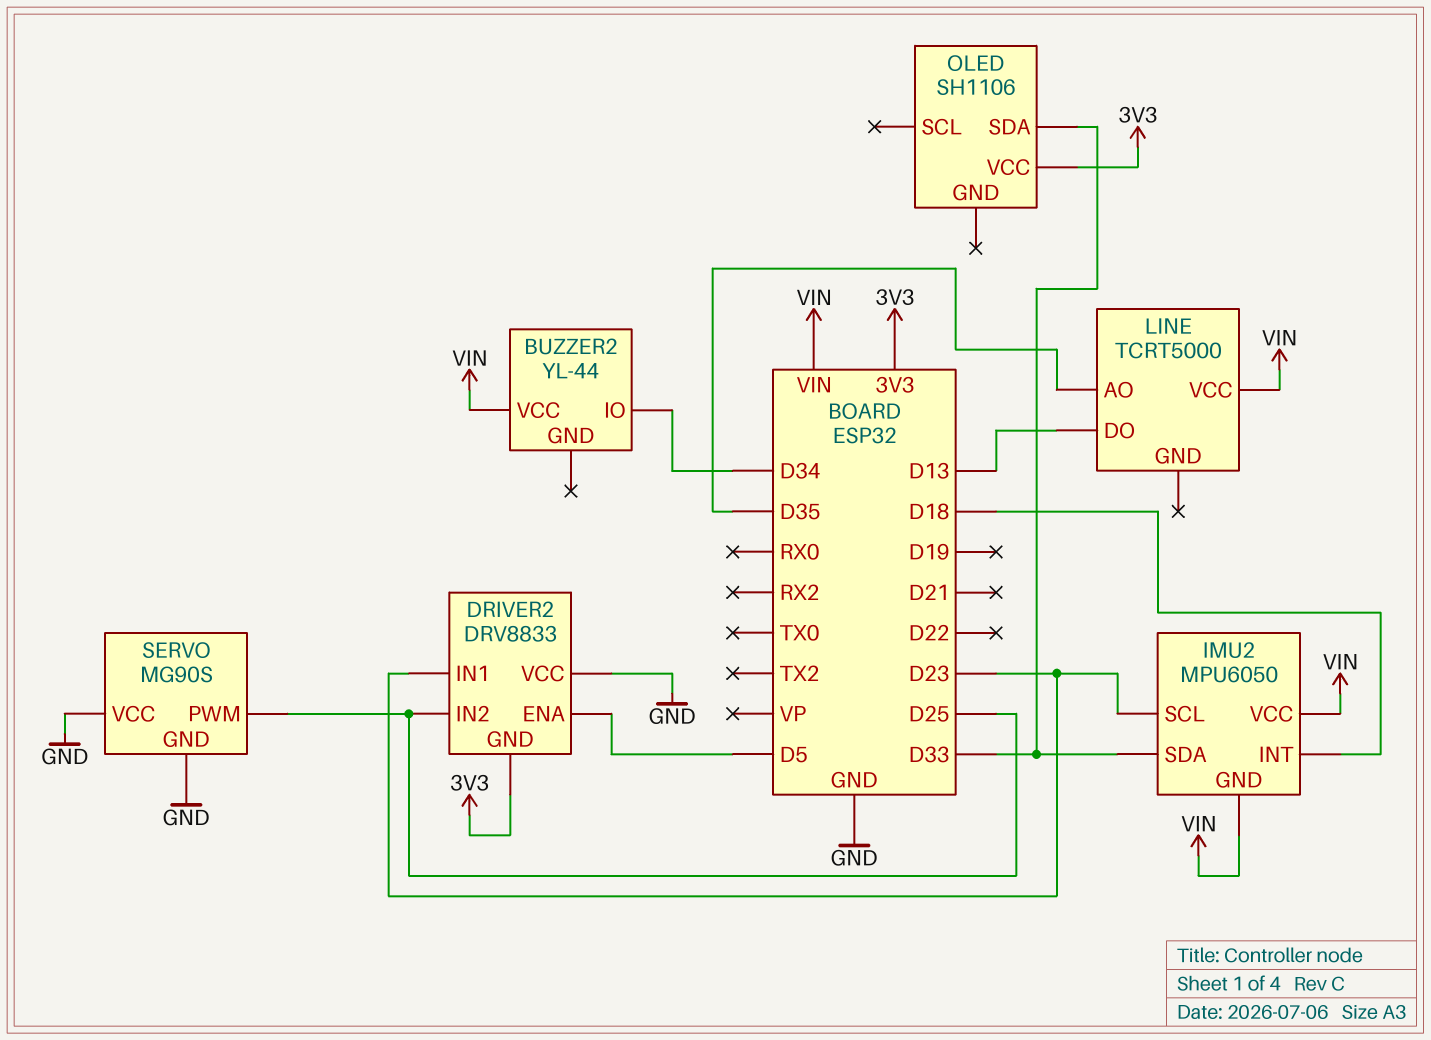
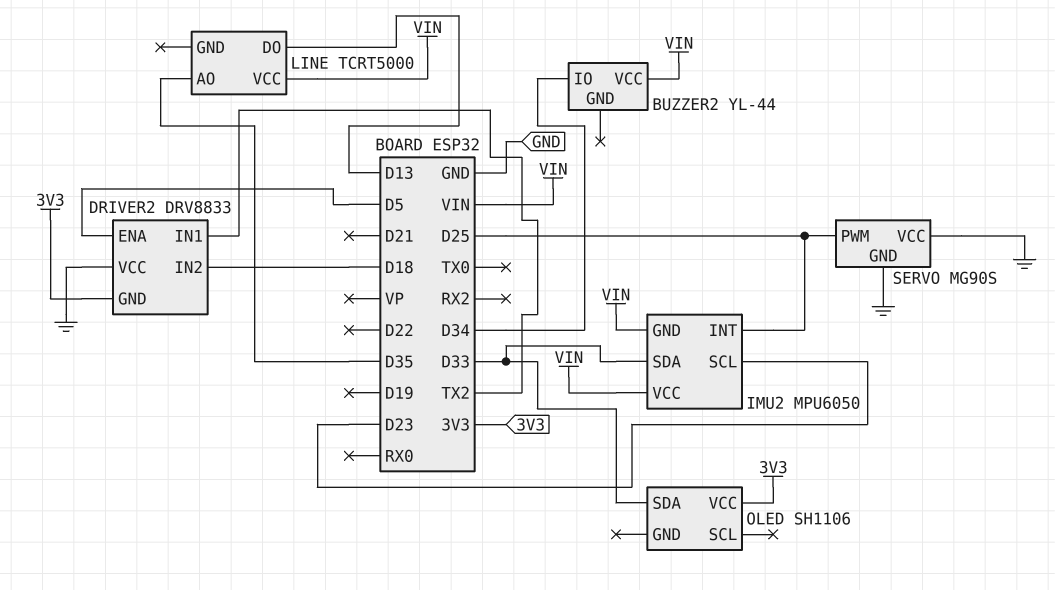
DRIVER2 pin IN1: D23 -> TX2
DRIVER2 pin IN2: D25 -> D18
IMU2 pin INT: D18 -> D25

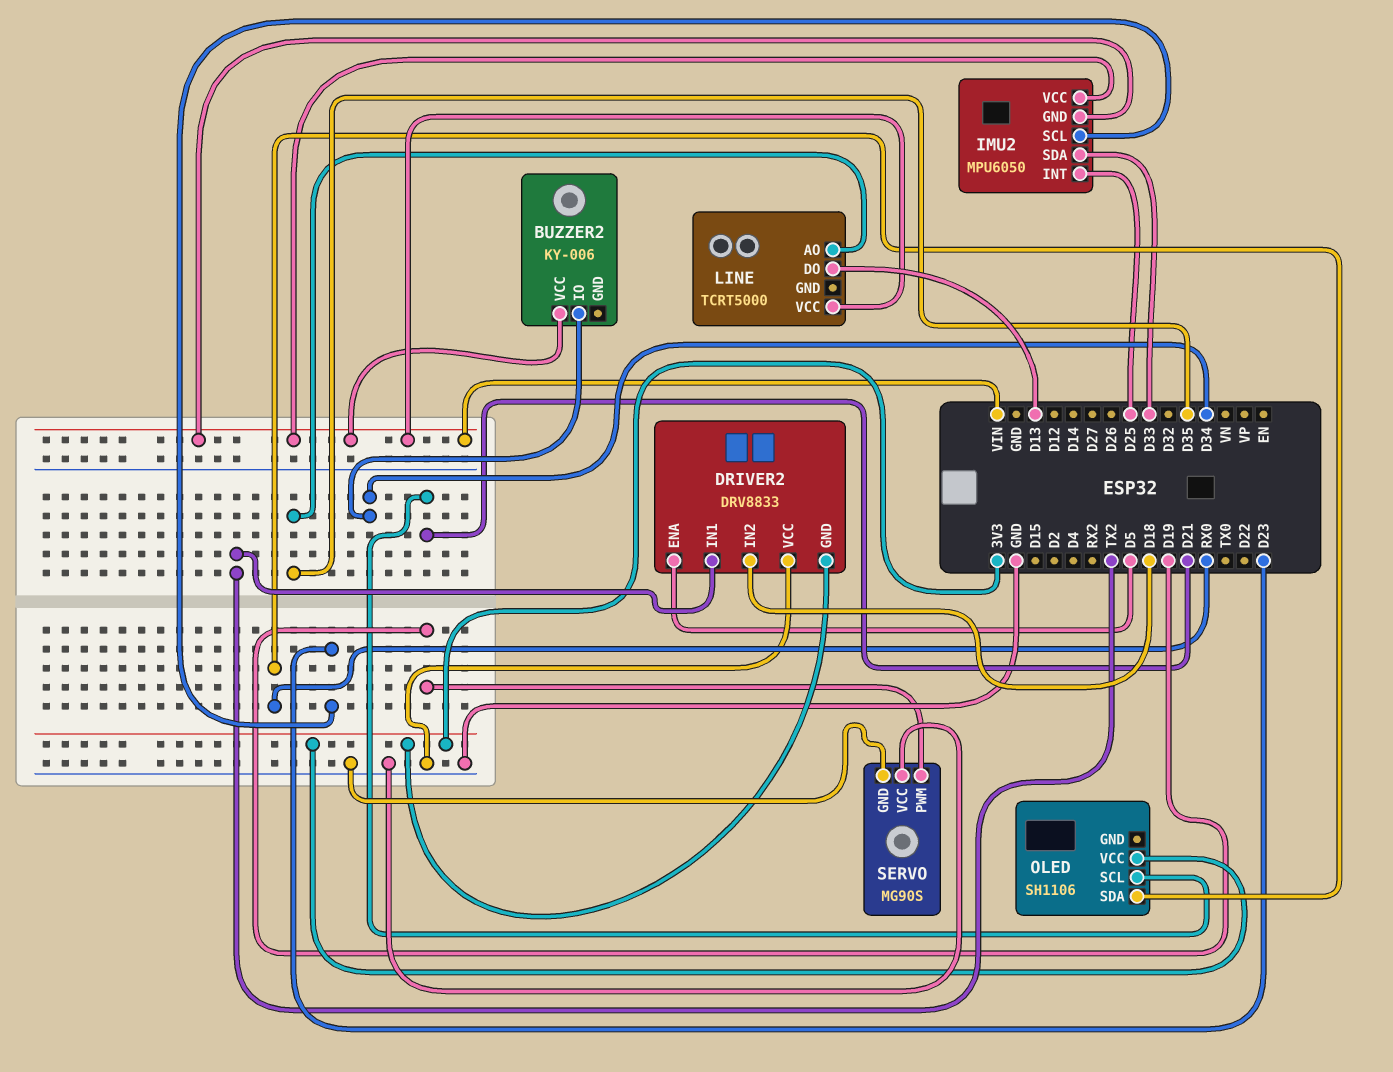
BUZZER2: YL-44 -> KY-006
OLED pin SCL: none -> D21
OLED pin SDA: D33 -> RX0
SERVO pin PWM: D25 -> D19

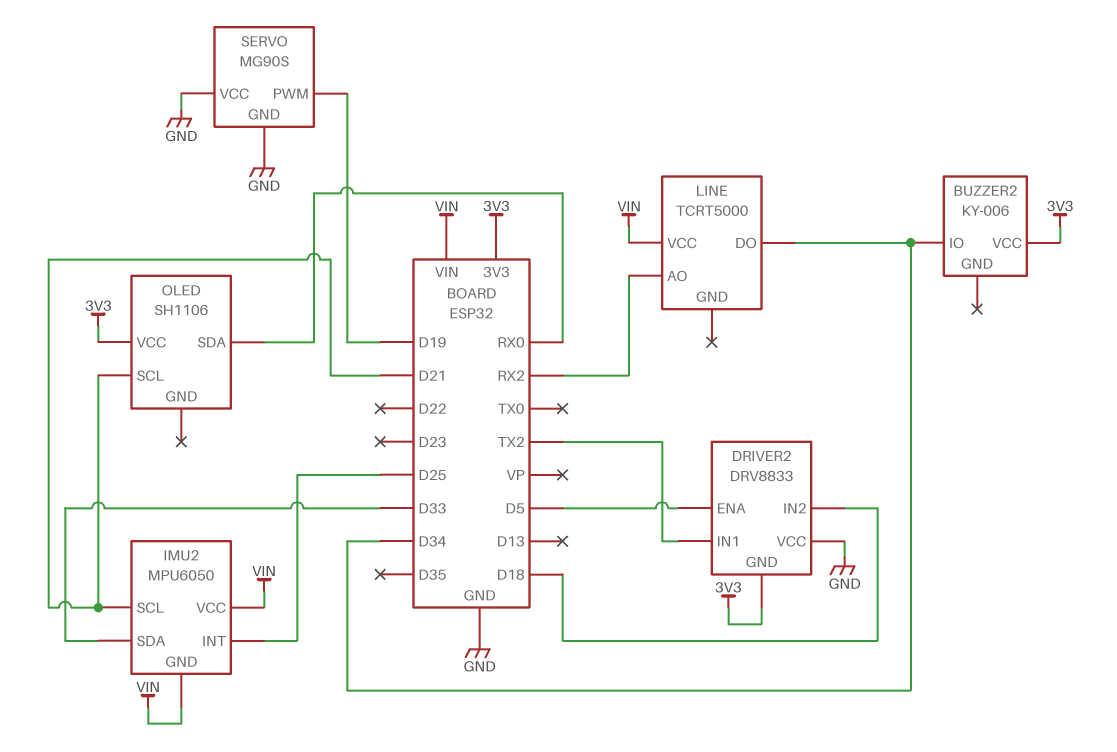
BUZZER2 pin VCC: VIN -> 3V3
IMU2 pin SCL: D23 -> D21
LINE pin AO: D35 -> RX2
LINE pin DO: D13 -> D34

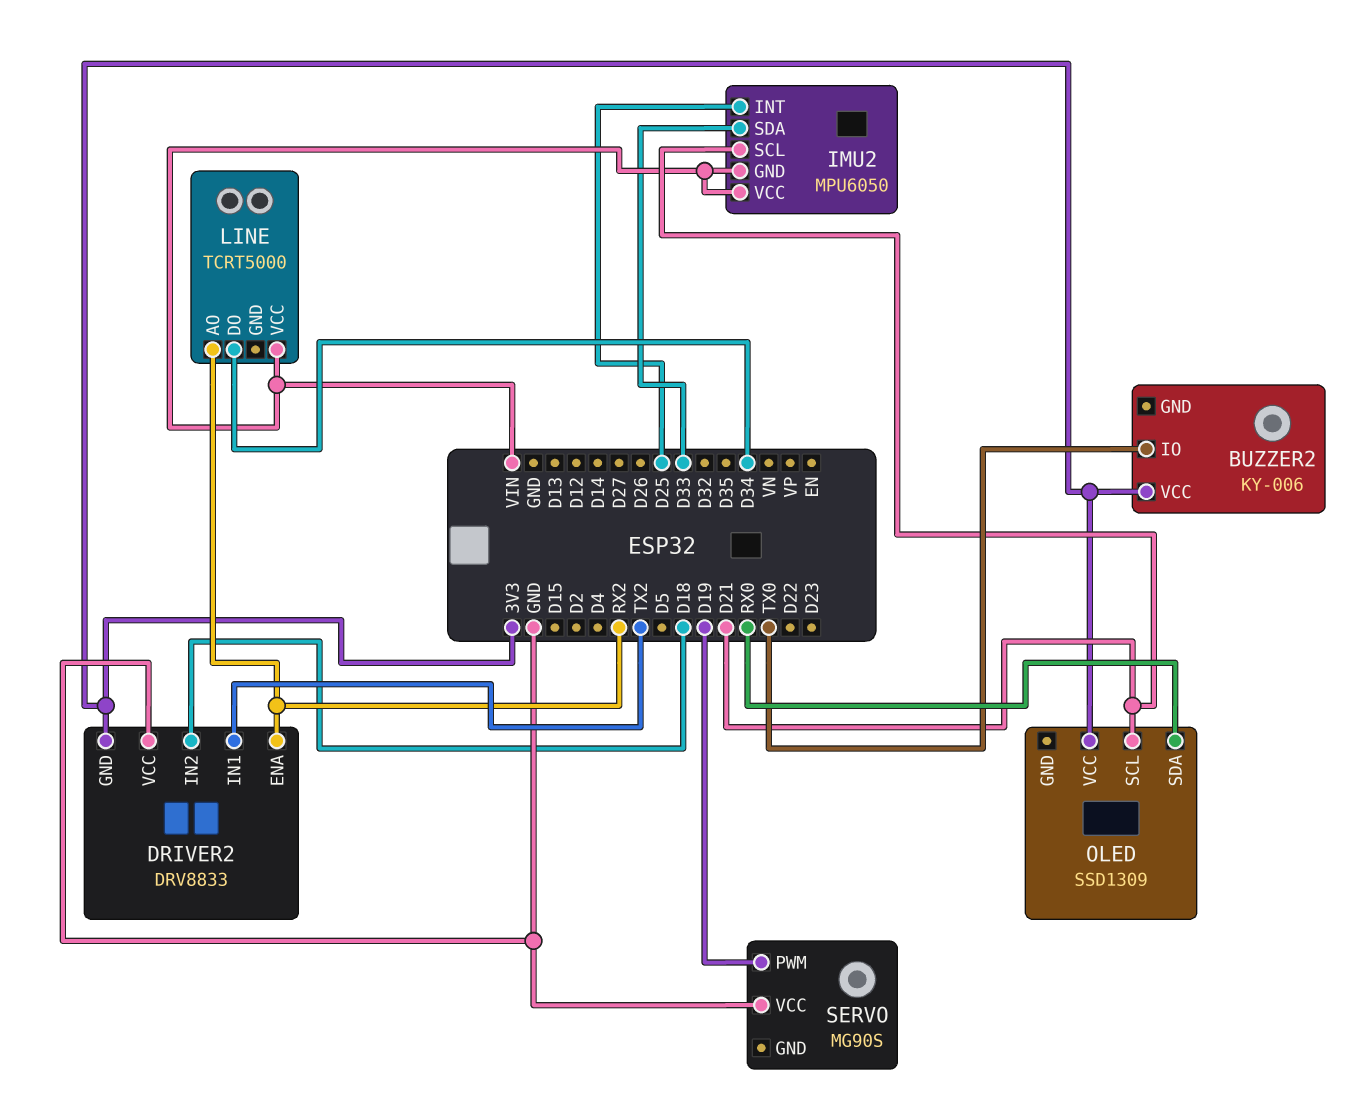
BUZZER2 pin IO: D34 -> TX0
DRIVER2 pin ENA: D5 -> RX2
OLED: SH1106 -> SSD1309
SERVO pin GND: GND -> none

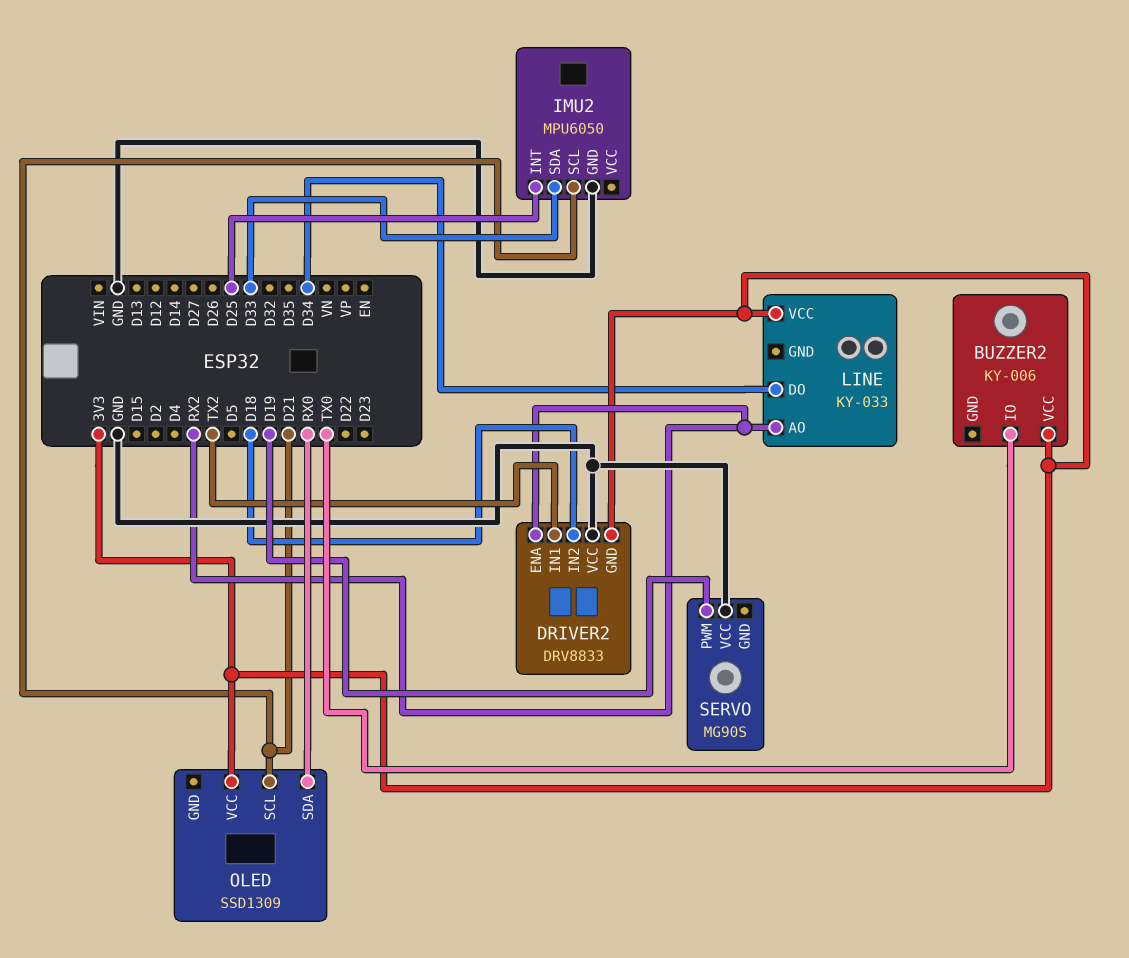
IMU2 pin GND: VIN -> GND
IMU2 pin VCC: VIN -> none
LINE: TCRT5000 -> KY-033
LINE pin VCC: VIN -> 3V3

